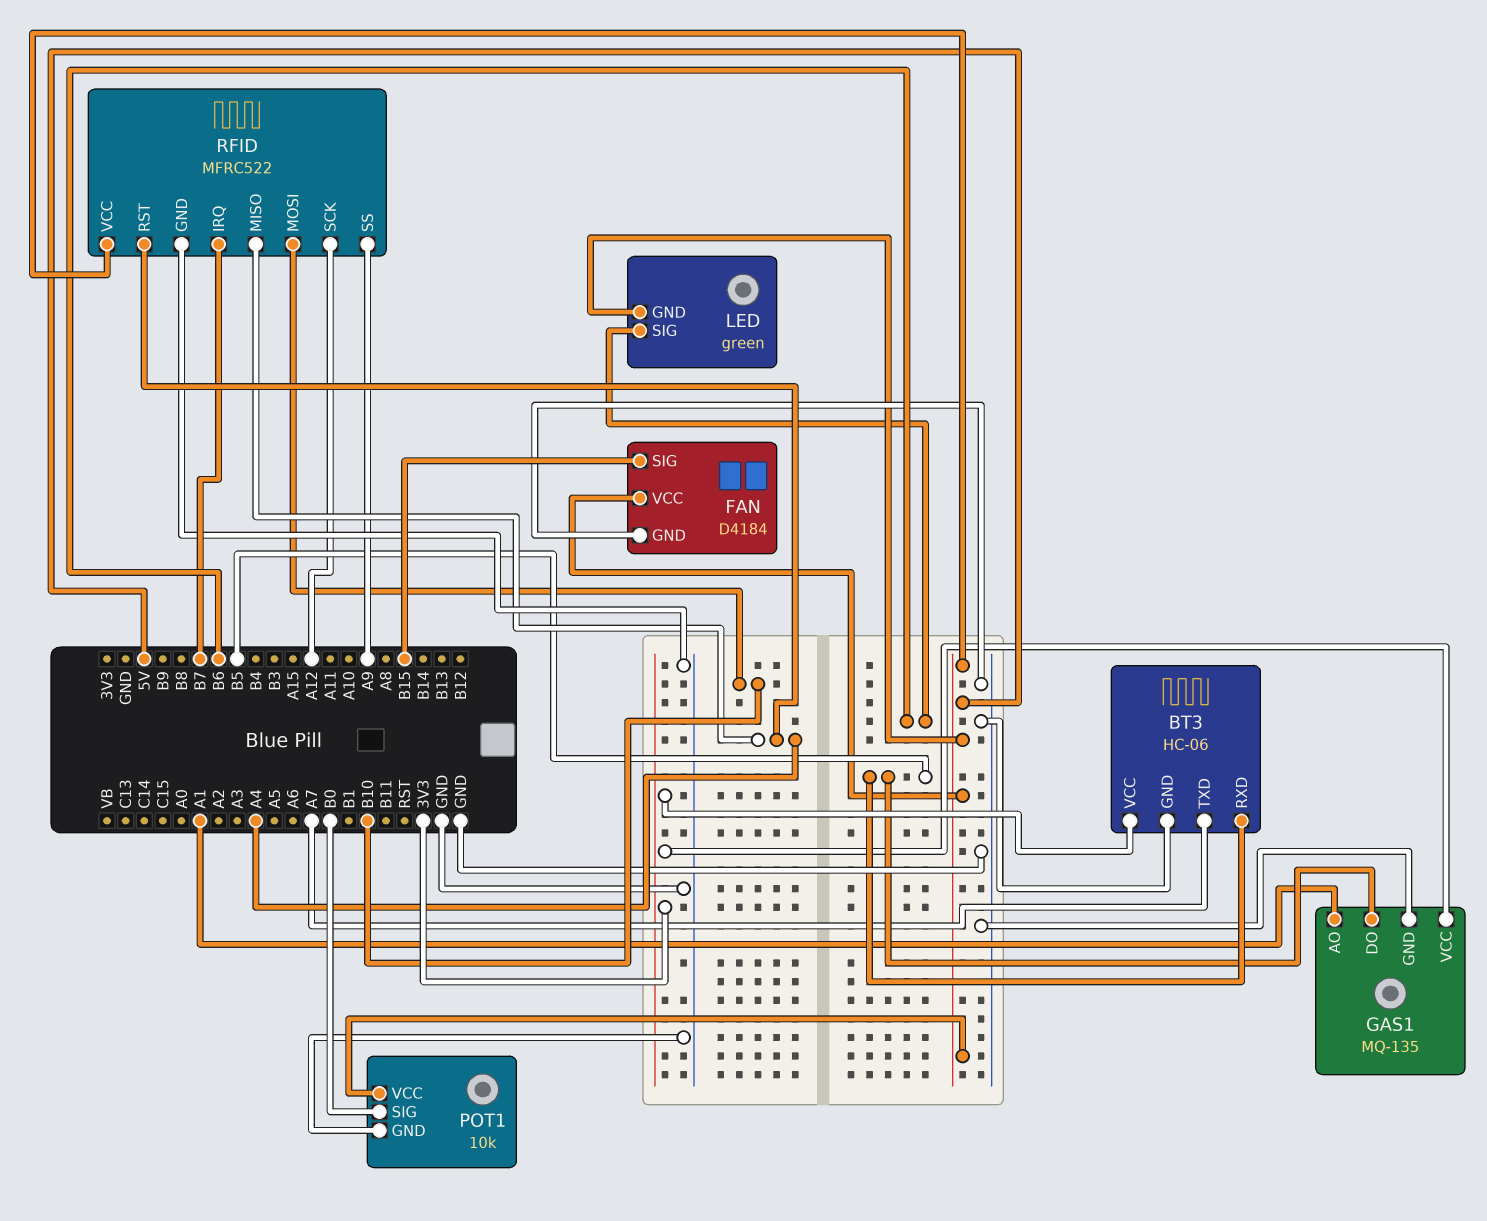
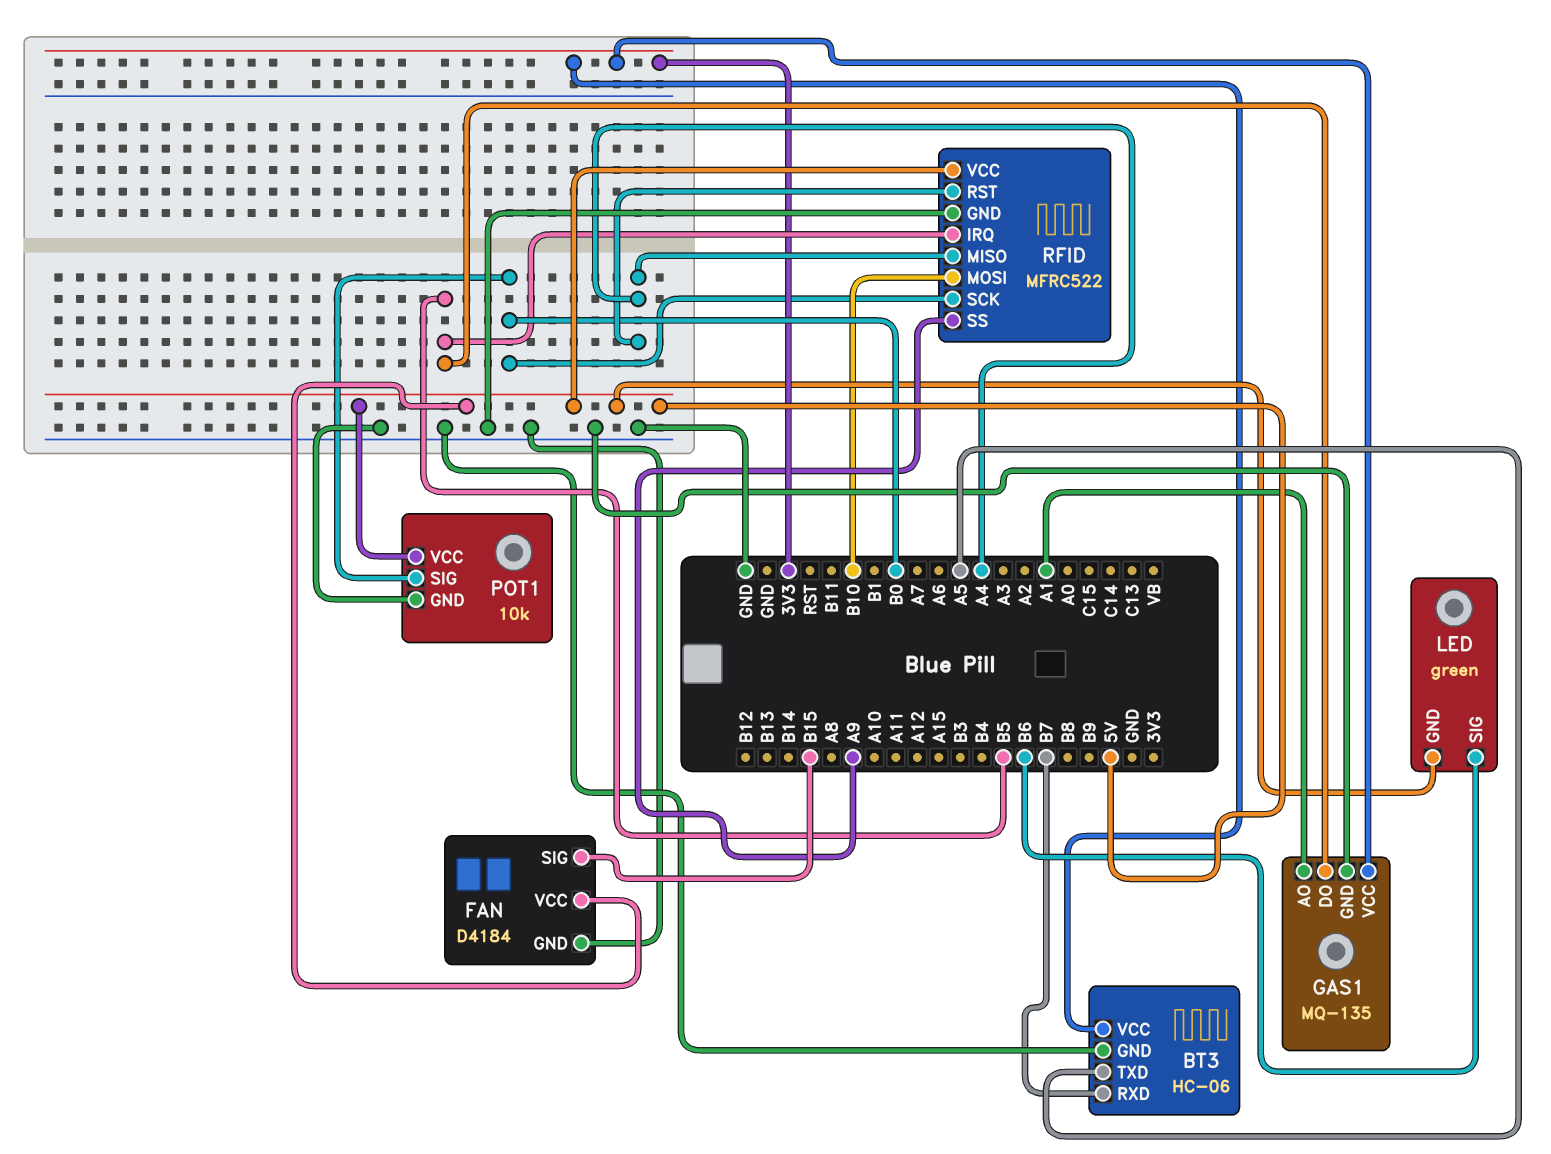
BT3 pin RXD: B5 -> B7
BT3 pin TXD: A7 -> A5
RFID pin IRQ: B7 -> B5
RFID pin SCK: A12 -> B0

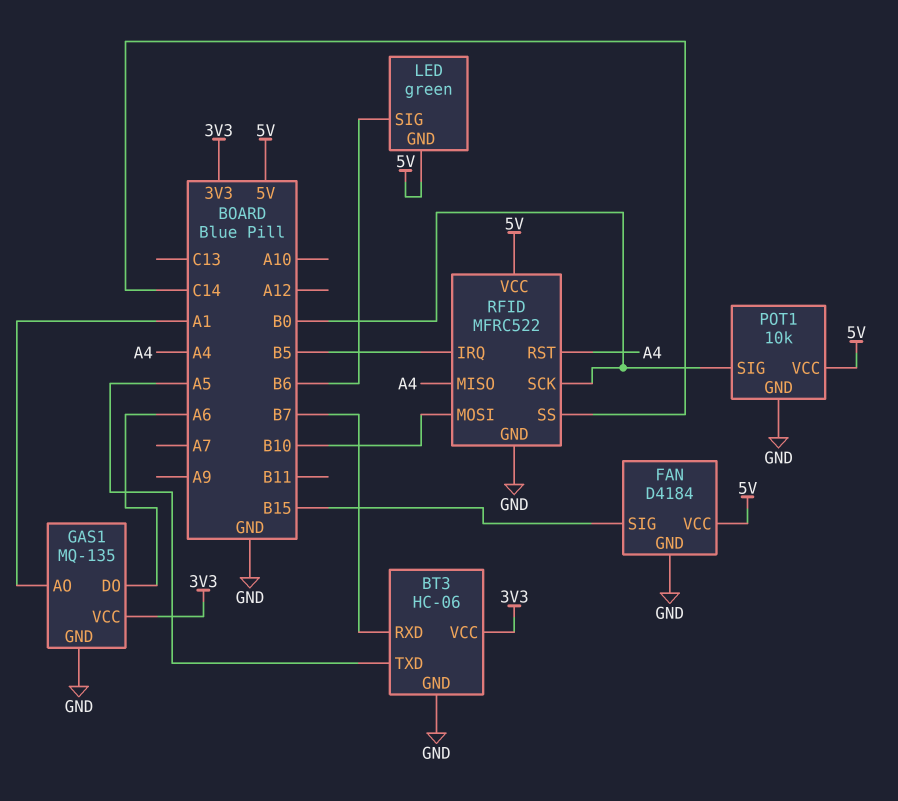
GAS1 pin DO: B5 -> A6
RFID pin SS: A9 -> C14

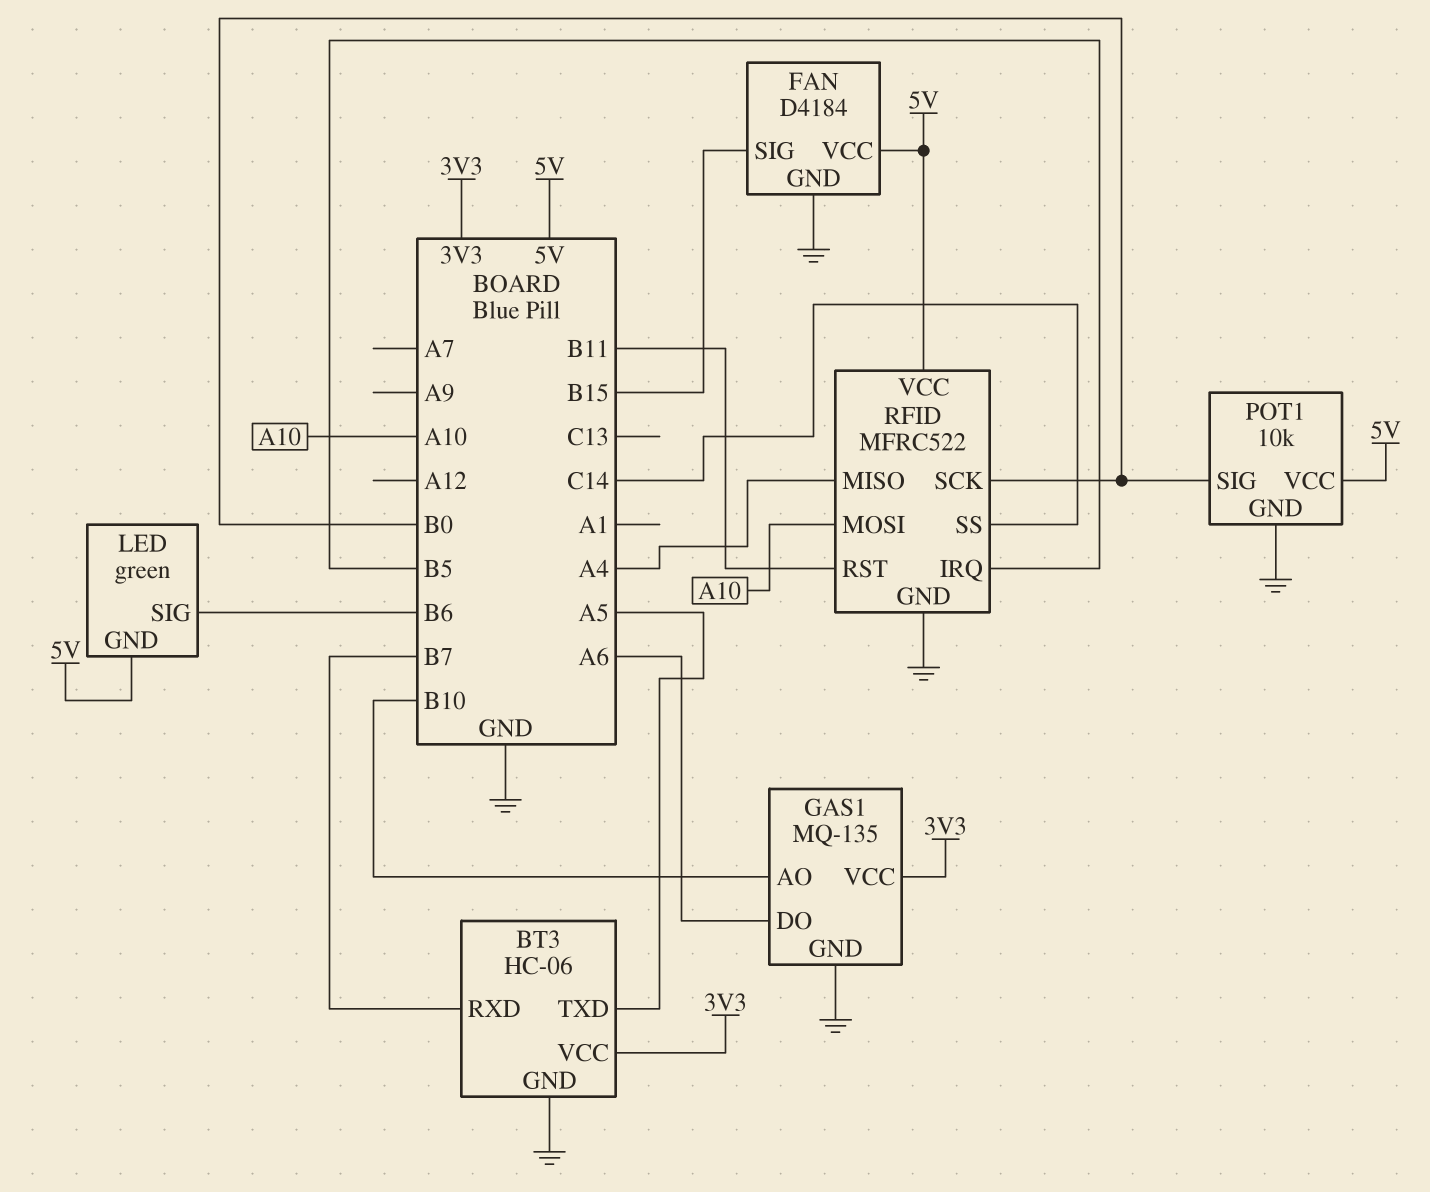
GAS1 pin AO: A1 -> B10
RFID pin MOSI: B10 -> A10
RFID pin RST: A4 -> B11

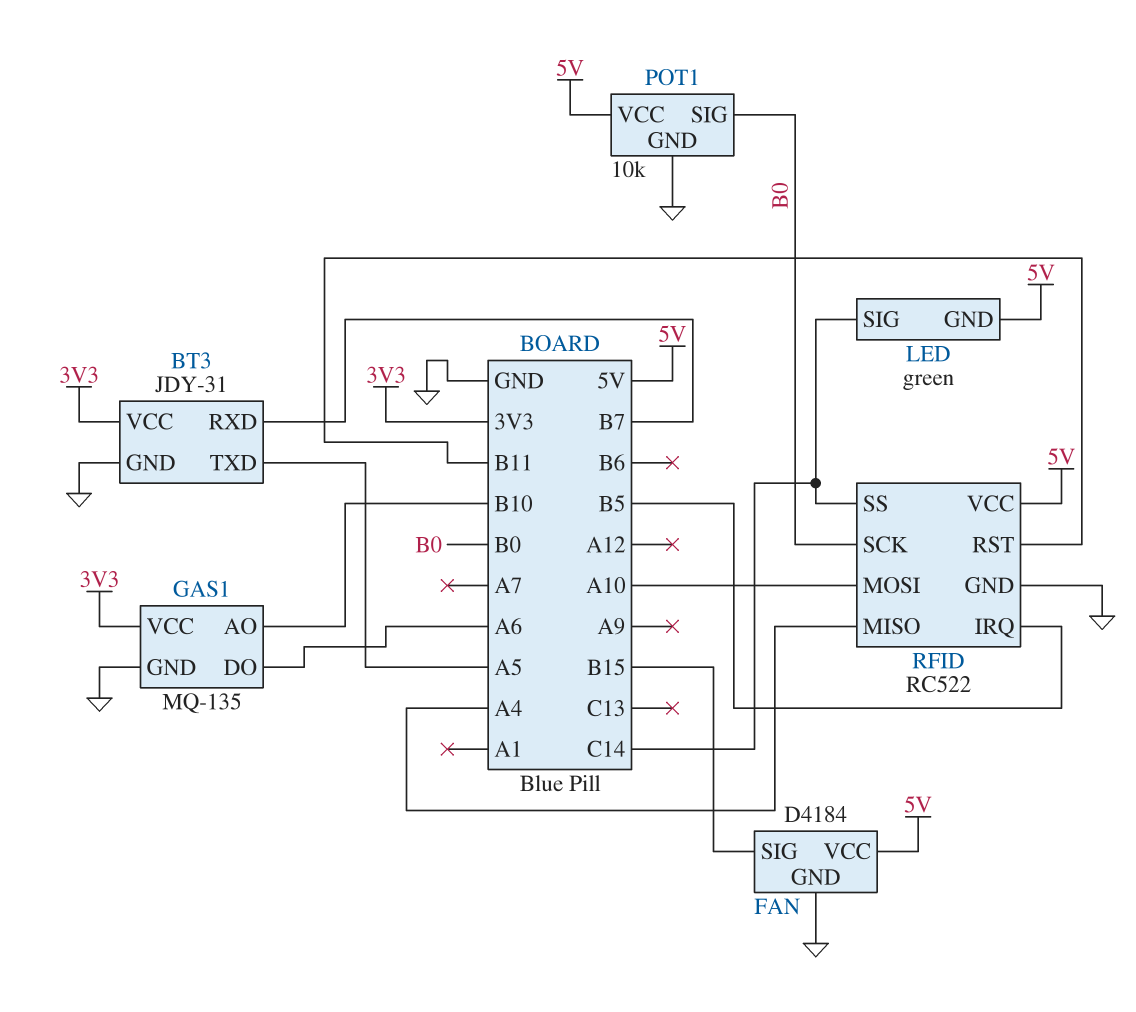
BT3: HC-06 -> JDY-31
LED pin SIG: B6 -> C14
RFID: MFRC522 -> RC522

